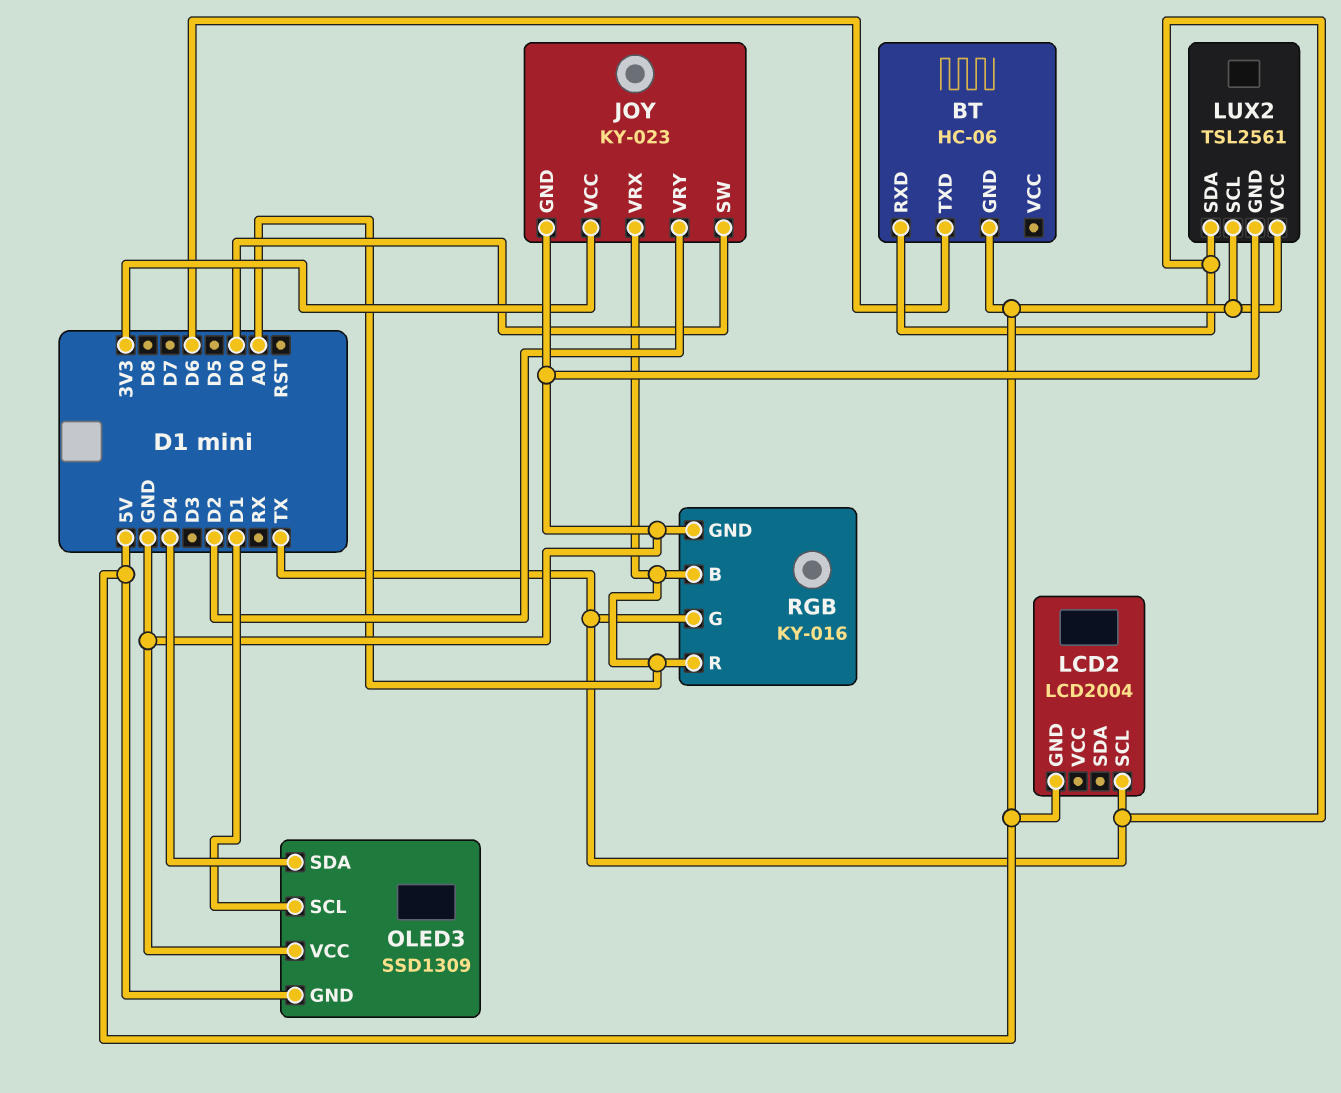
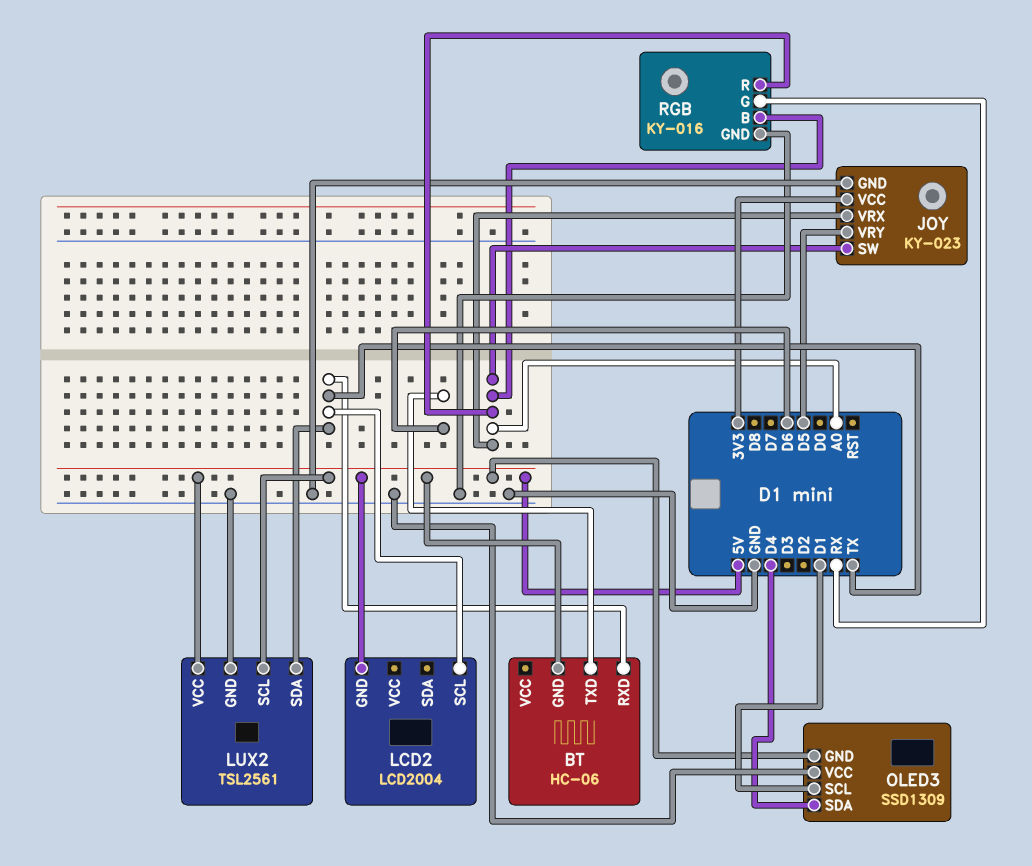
JOY pin SW: D0 -> A0
JOY pin VRY: D2 -> D5
RGB pin G: TX -> RX

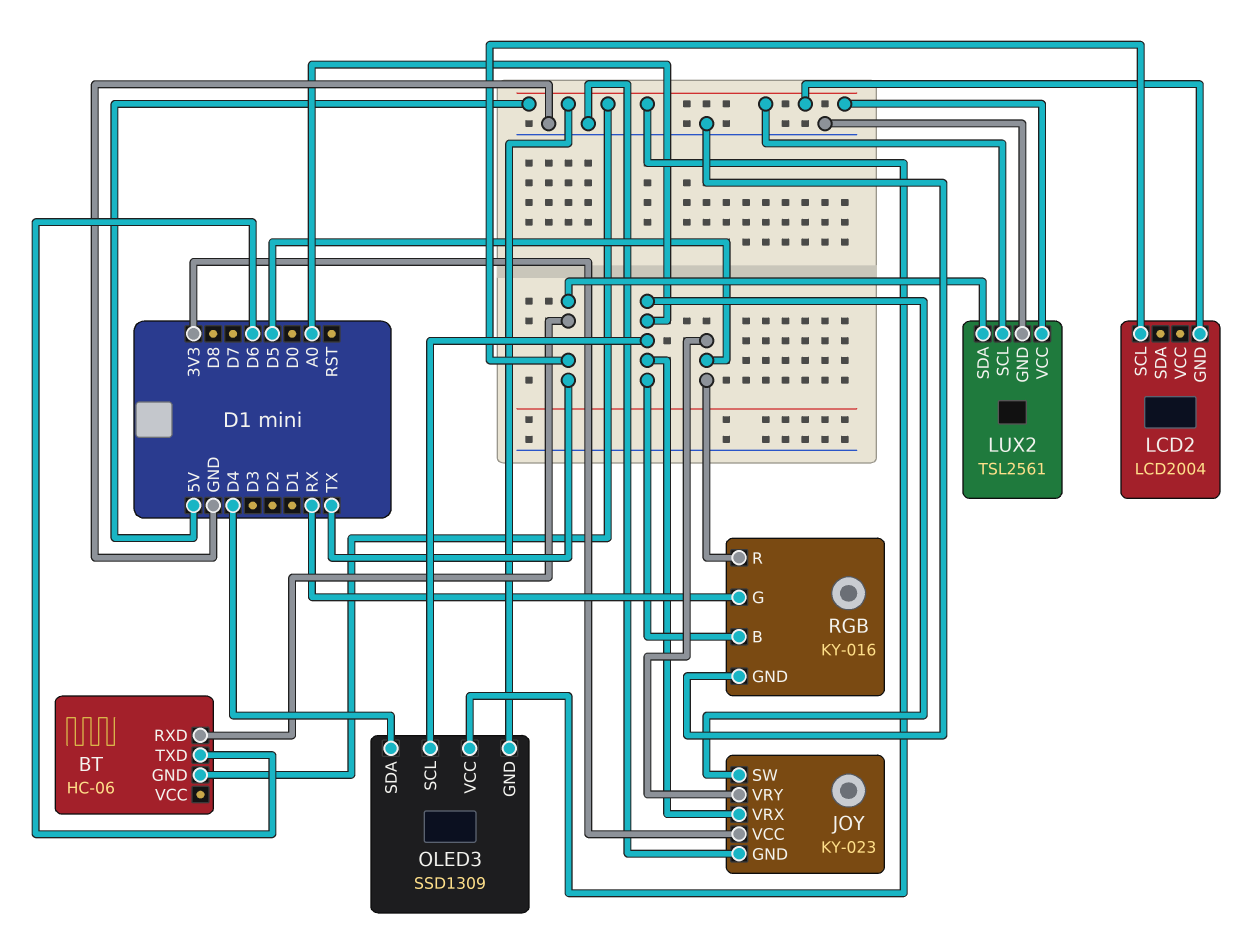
OLED3 pin SCL: D1 -> A0
OLED3 pin VCC: GND -> 5V
RGB pin R: A0 -> D5

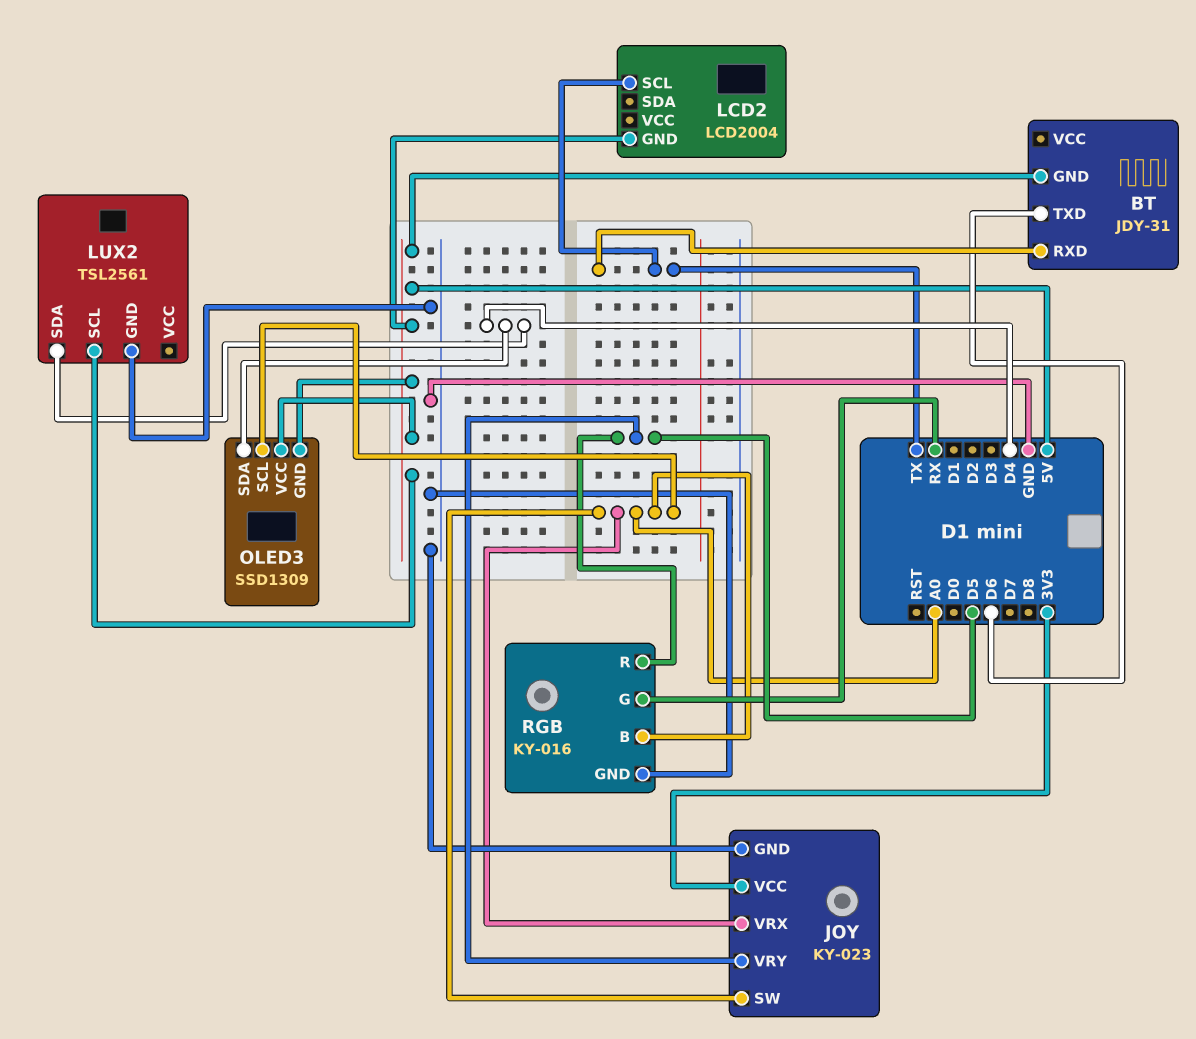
BT: HC-06 -> JDY-31
LUX2 pin SDA: TX -> D4
LUX2 pin VCC: 5V -> none

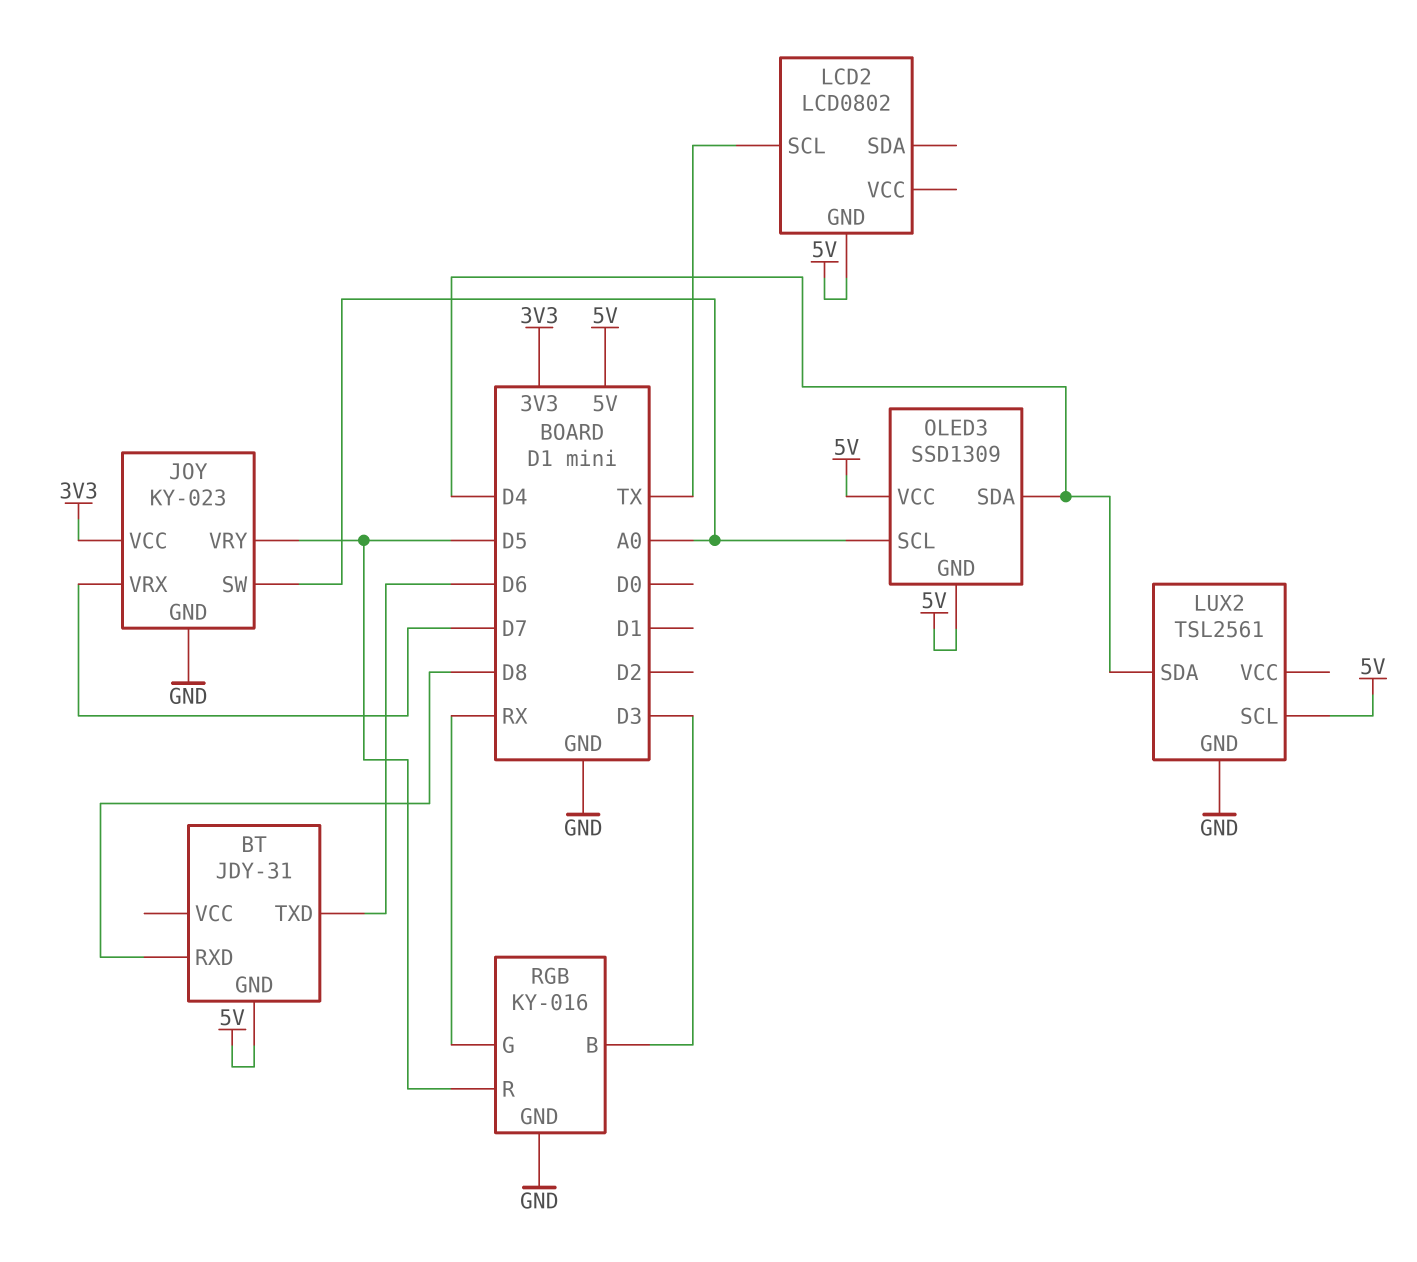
BT pin RXD: TX -> D8
JOY pin VRX: A0 -> D7
LCD2: LCD2004 -> LCD0802
RGB pin B: A0 -> D3

